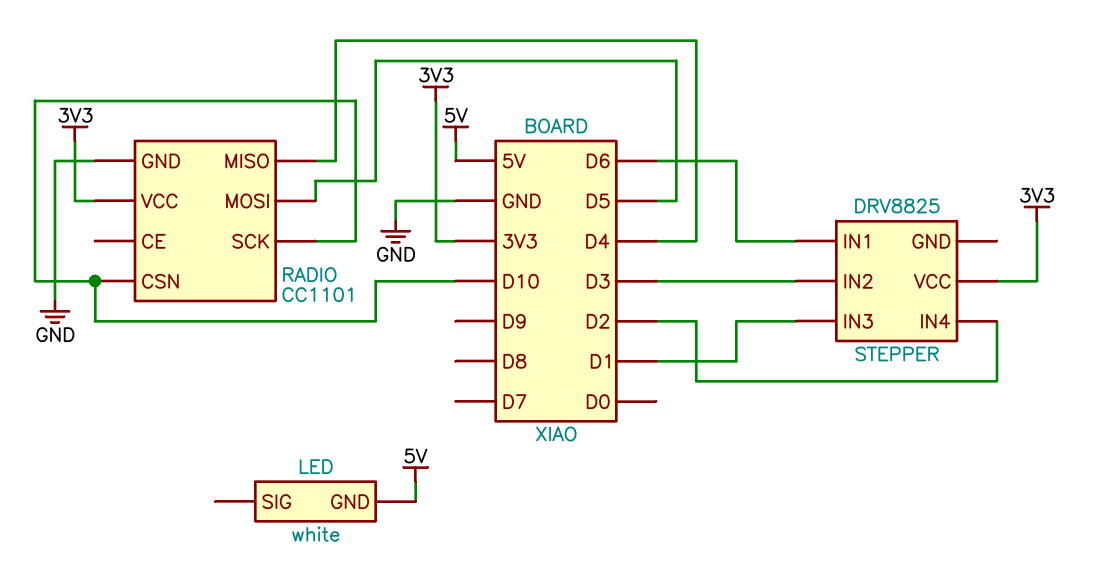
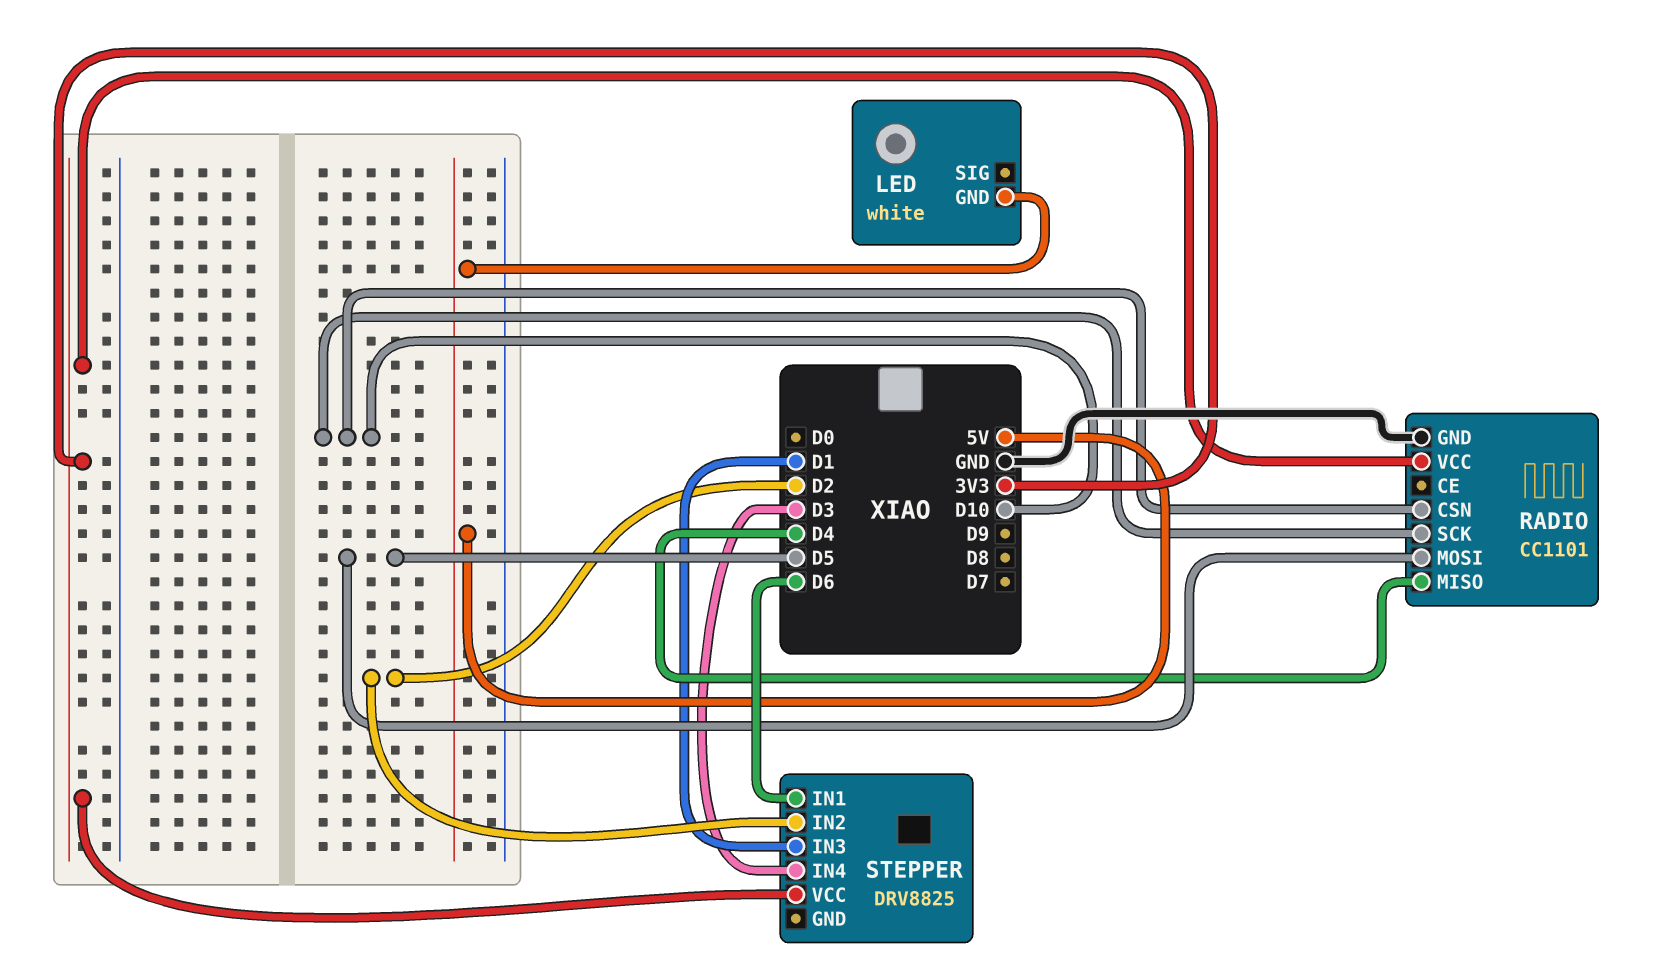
STEPPER pin IN2: D3 -> D2
STEPPER pin IN4: D2 -> D3

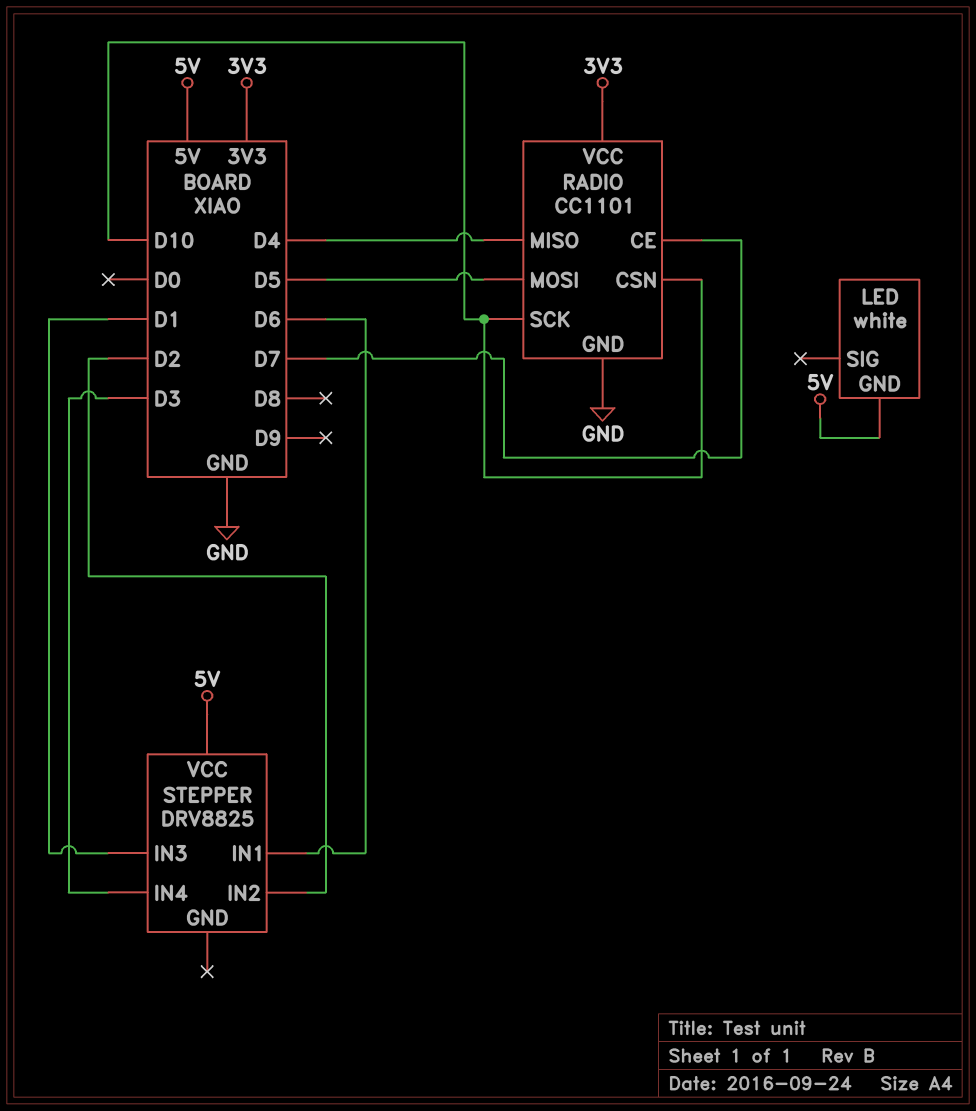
RADIO pin CE: none -> D7
STEPPER pin VCC: 3V3 -> 5V

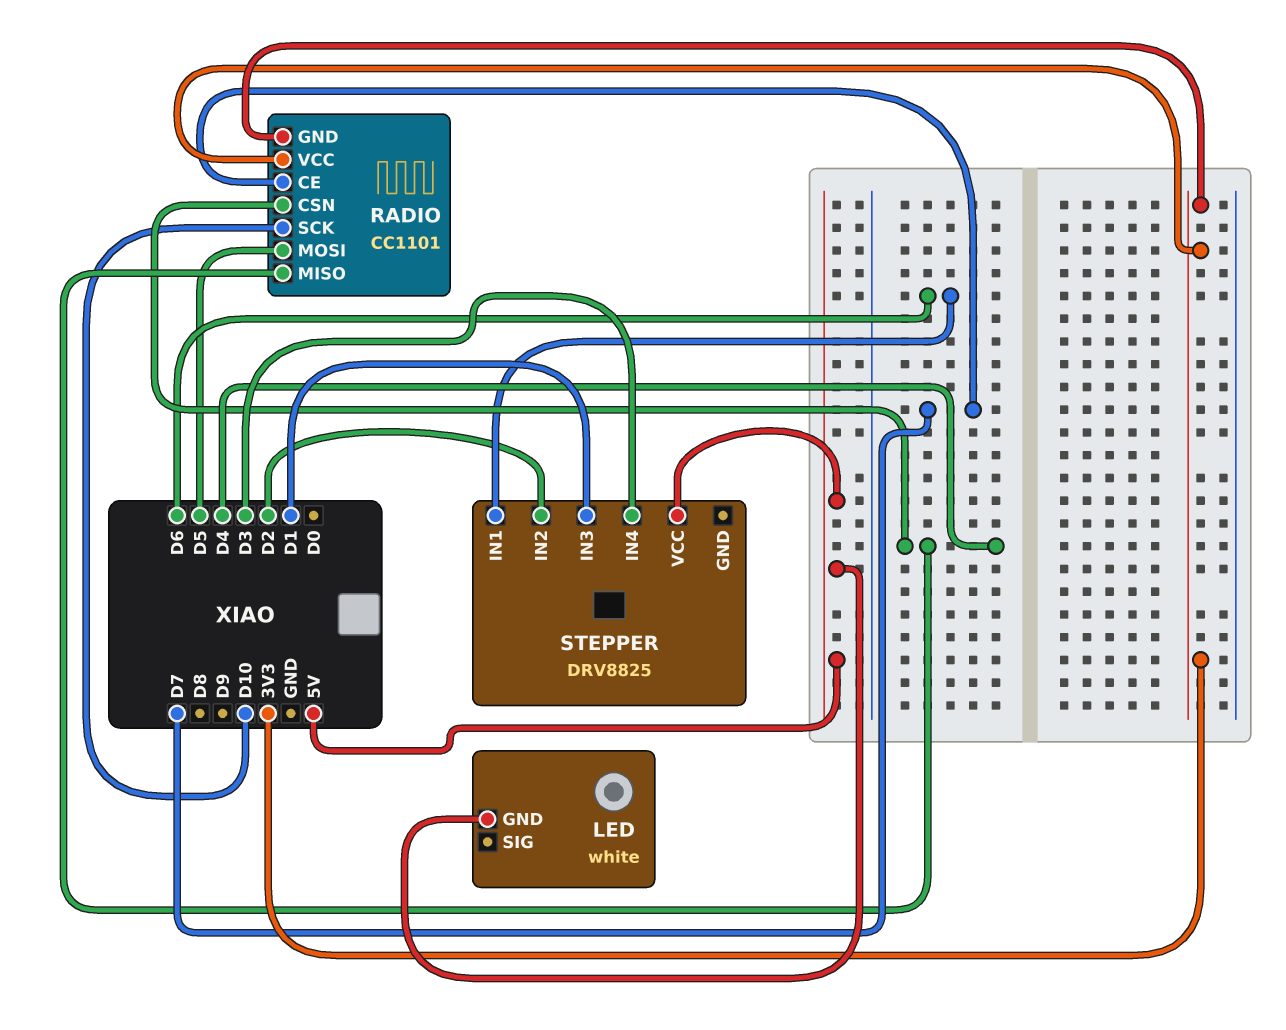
RADIO pin CSN: D10 -> D4
RADIO pin GND: GND -> 3V3

